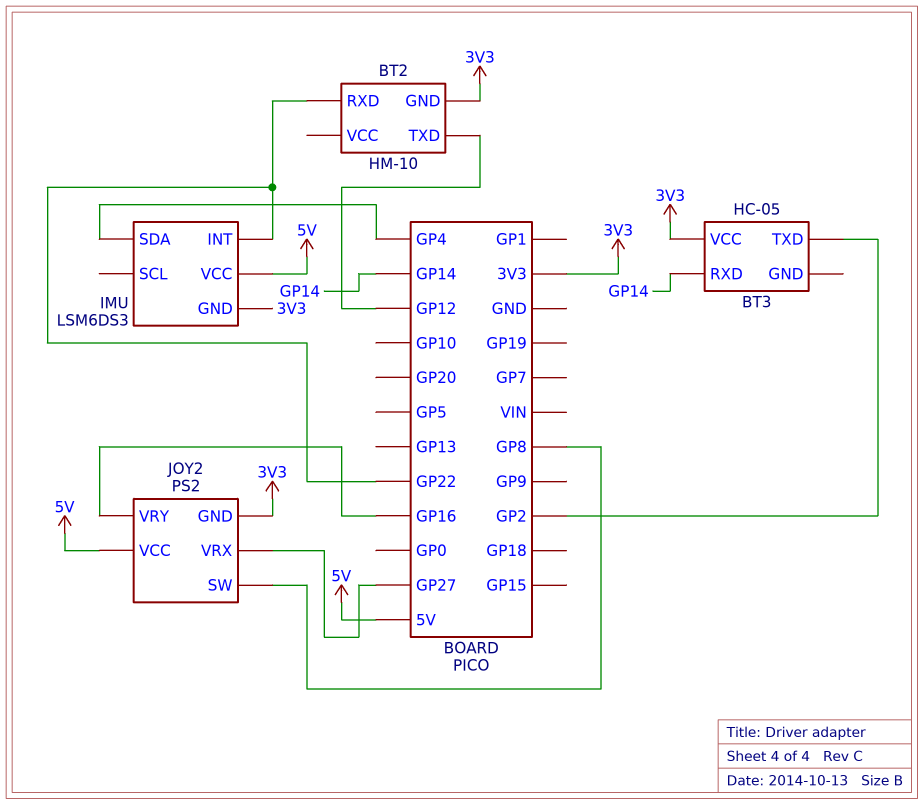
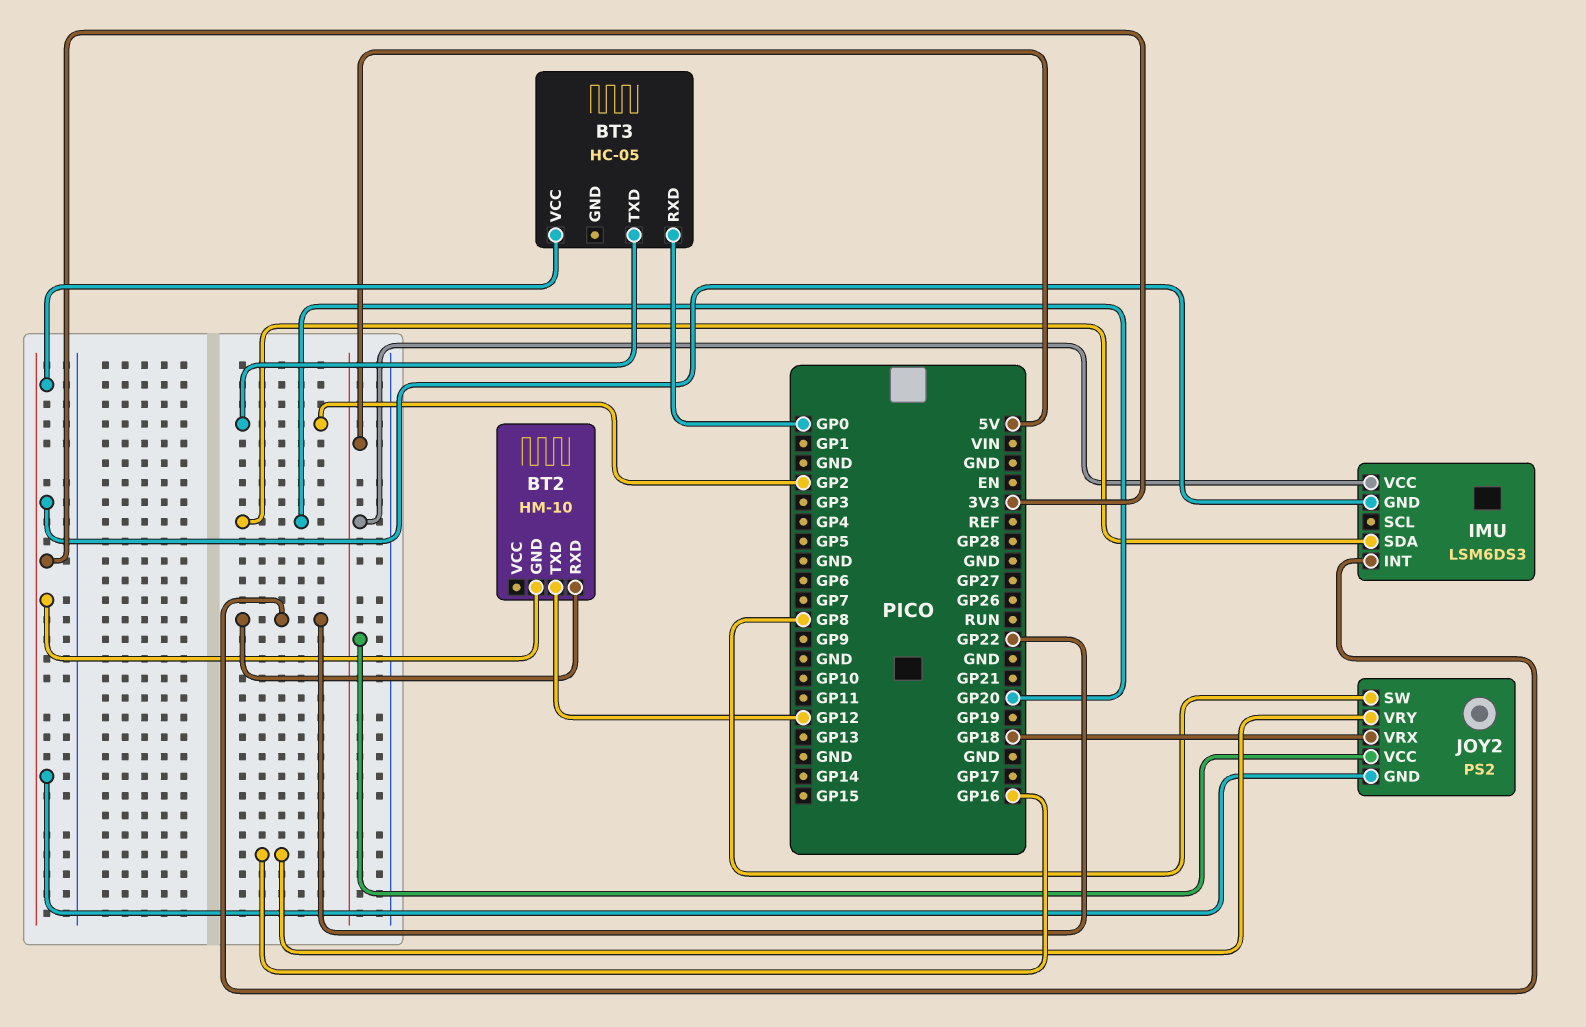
BT3 pin RXD: GP14 -> GP0
IMU pin SDA: GP4 -> GP20
JOY2 pin VRX: GP27 -> GP18

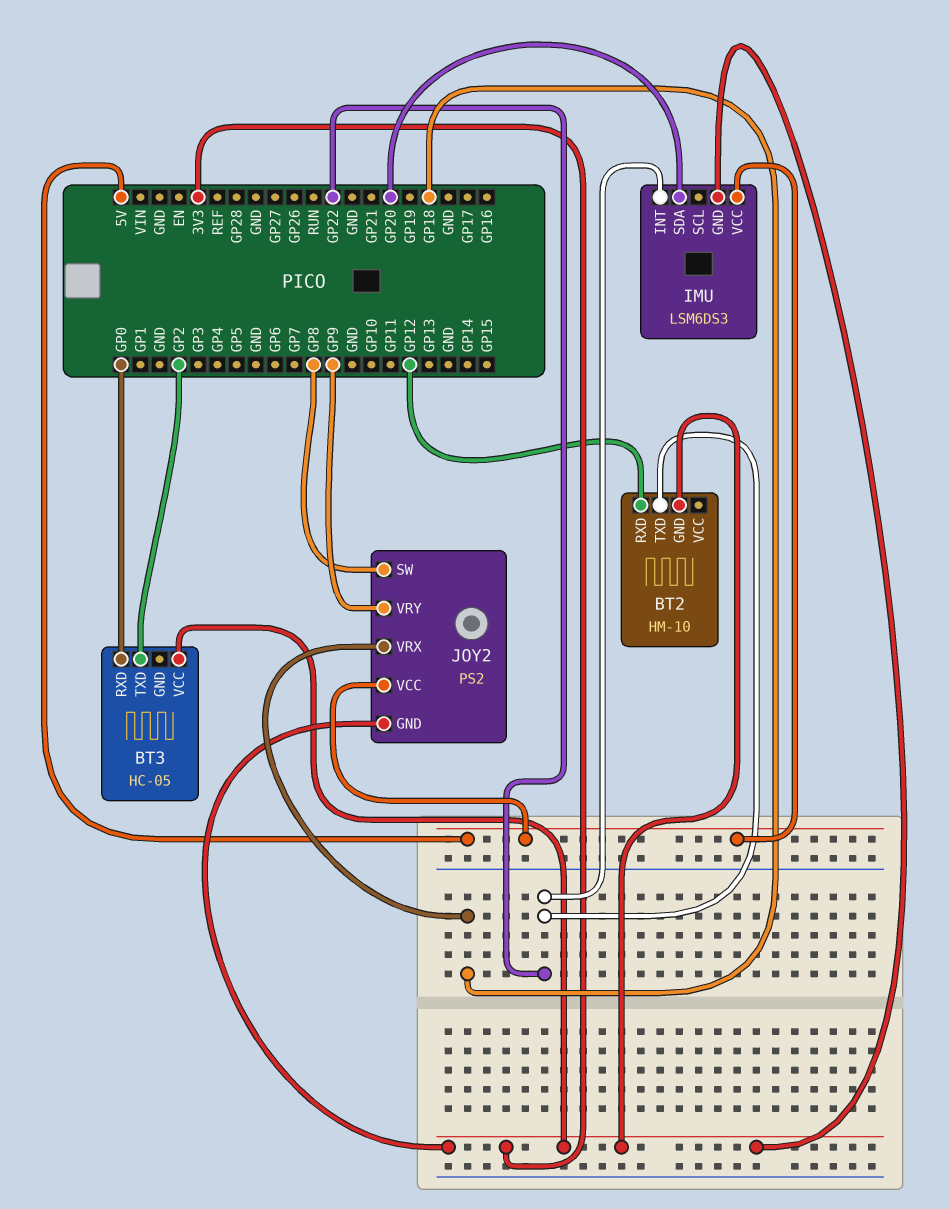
BT2 pin RXD: GP22 -> GP12
BT2 pin TXD: GP12 -> GP22
JOY2 pin VRY: GP16 -> GP9

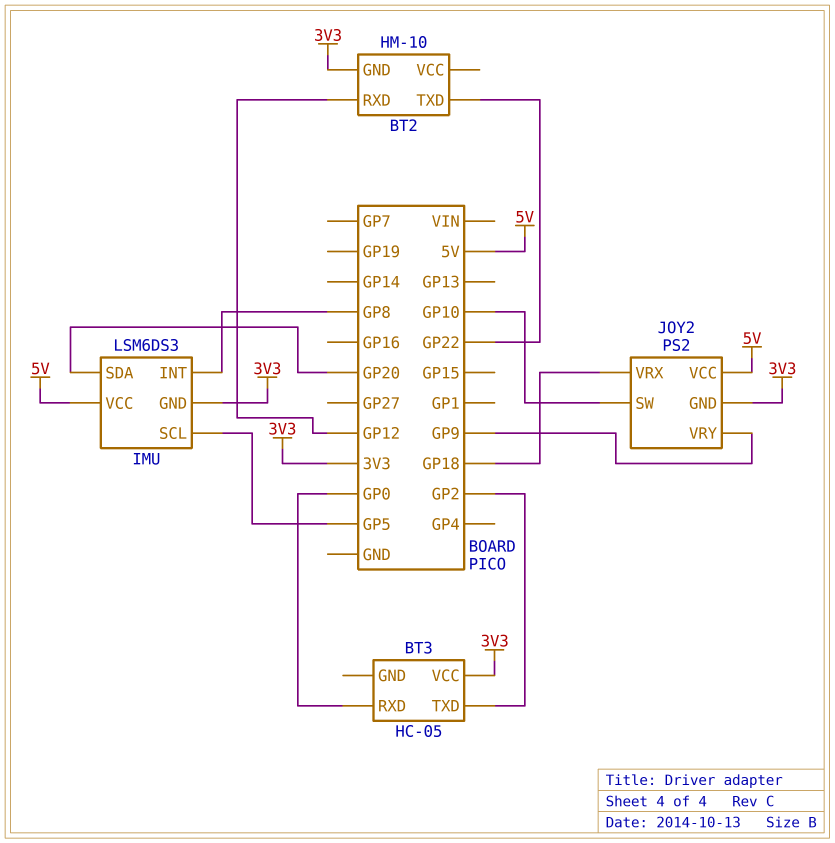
IMU pin INT: GP22 -> GP8
IMU pin SCL: none -> GP5
JOY2 pin SW: GP8 -> GP10

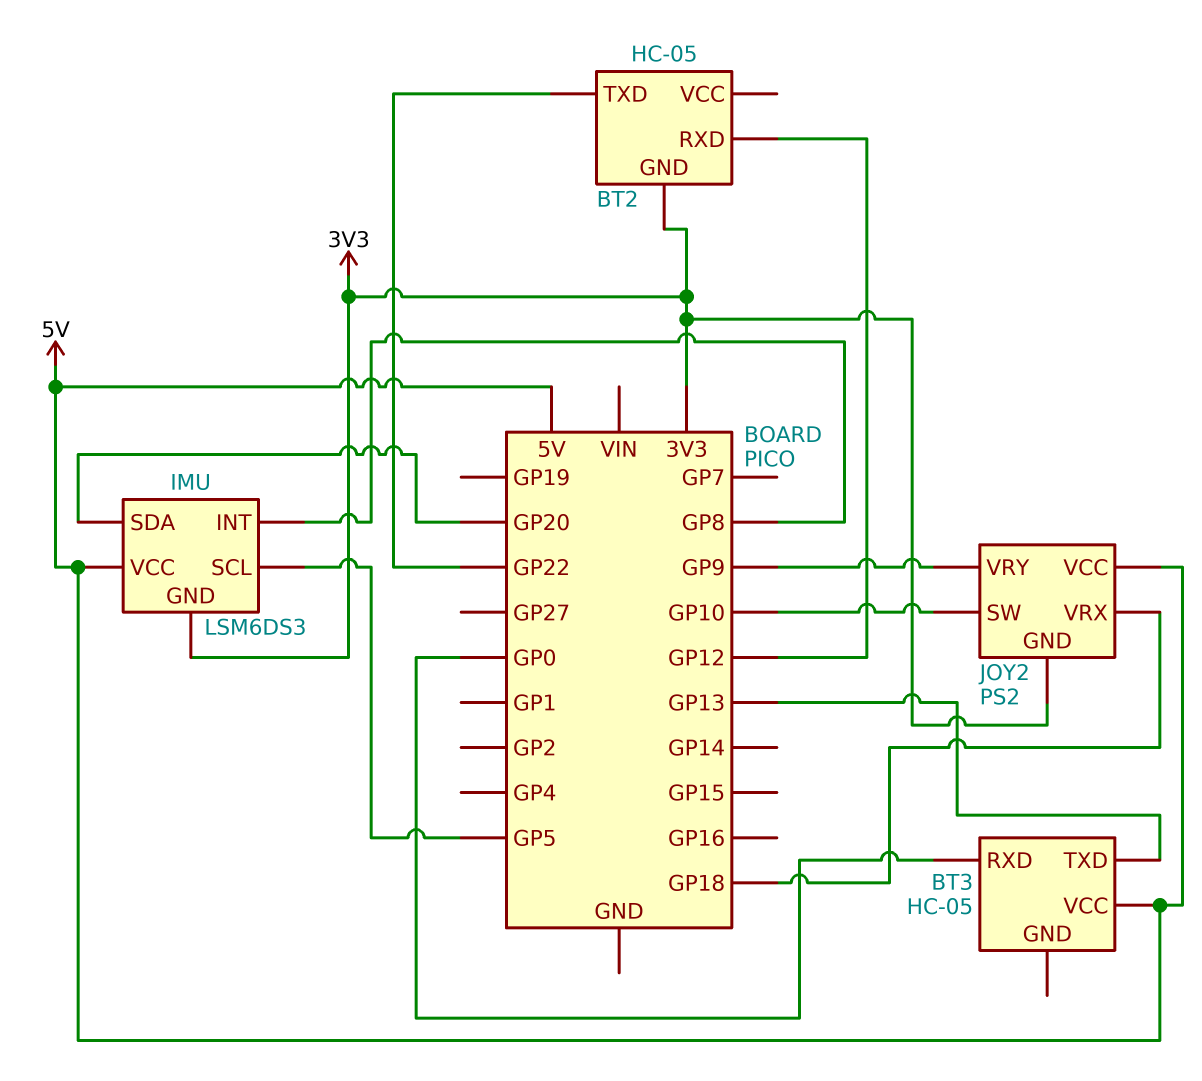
BT2: HM-10 -> HC-05
BT3 pin TXD: GP2 -> GP13
BT3 pin VCC: 3V3 -> 5V

